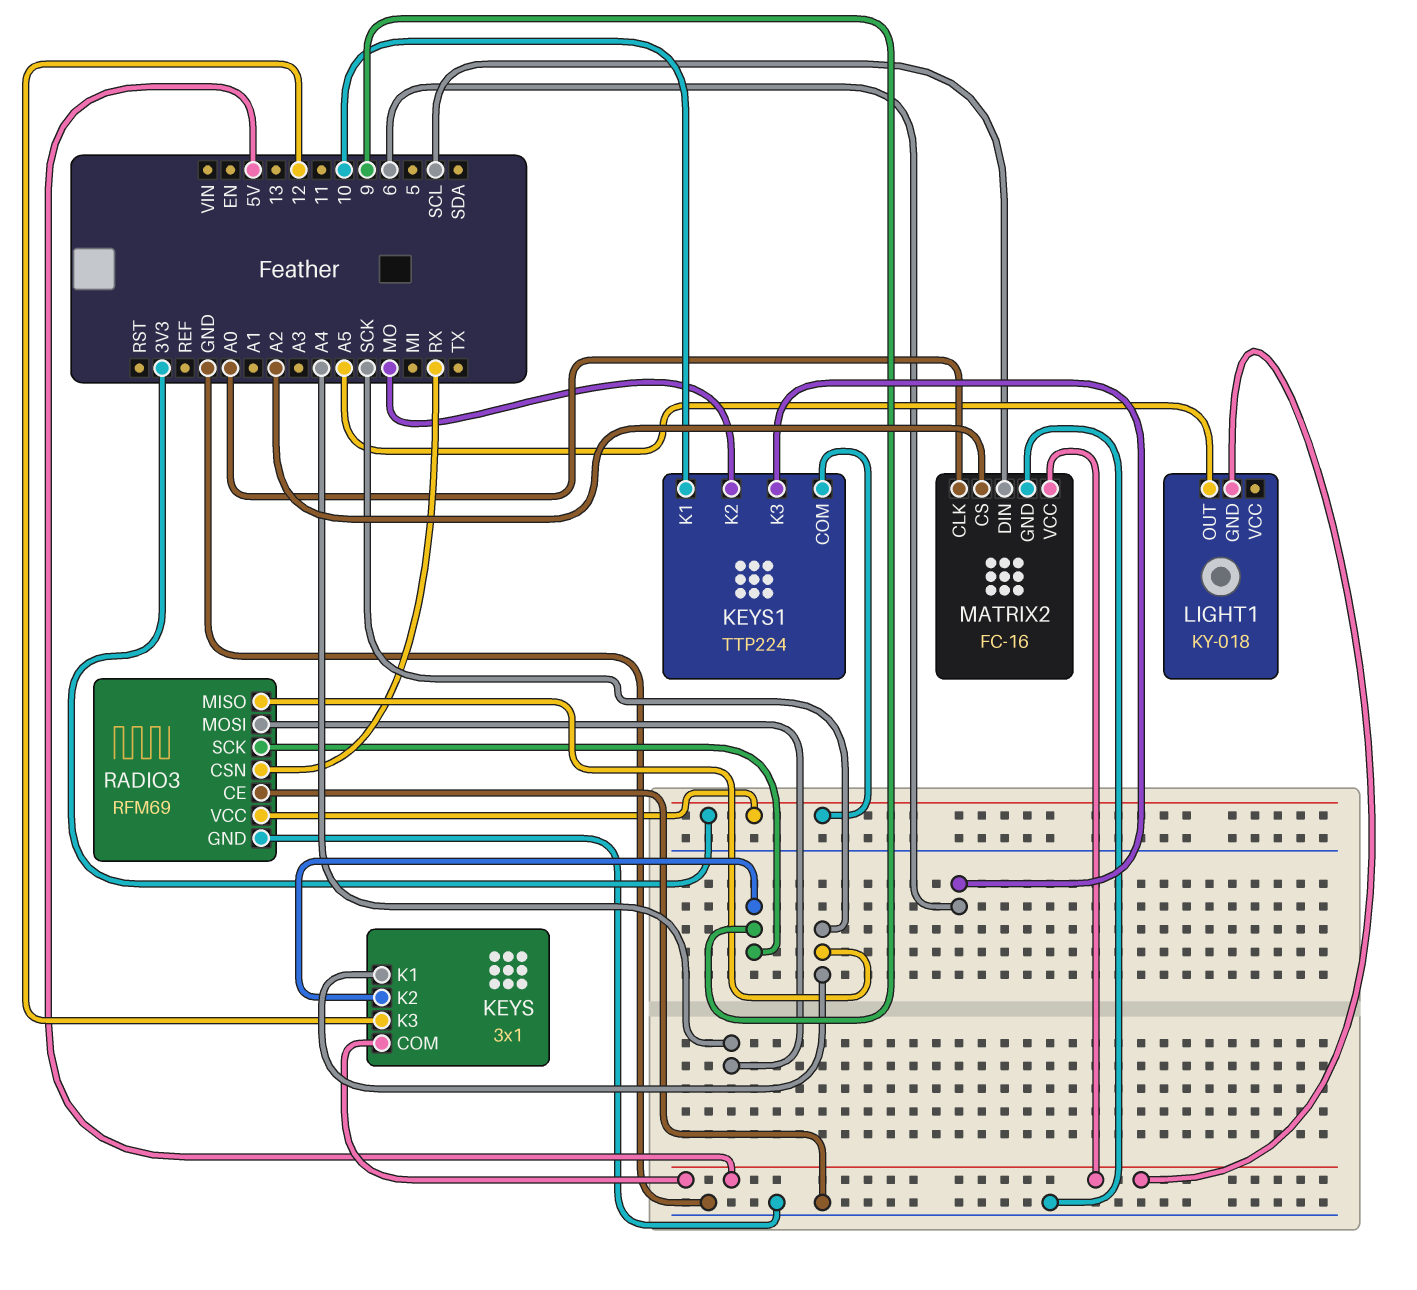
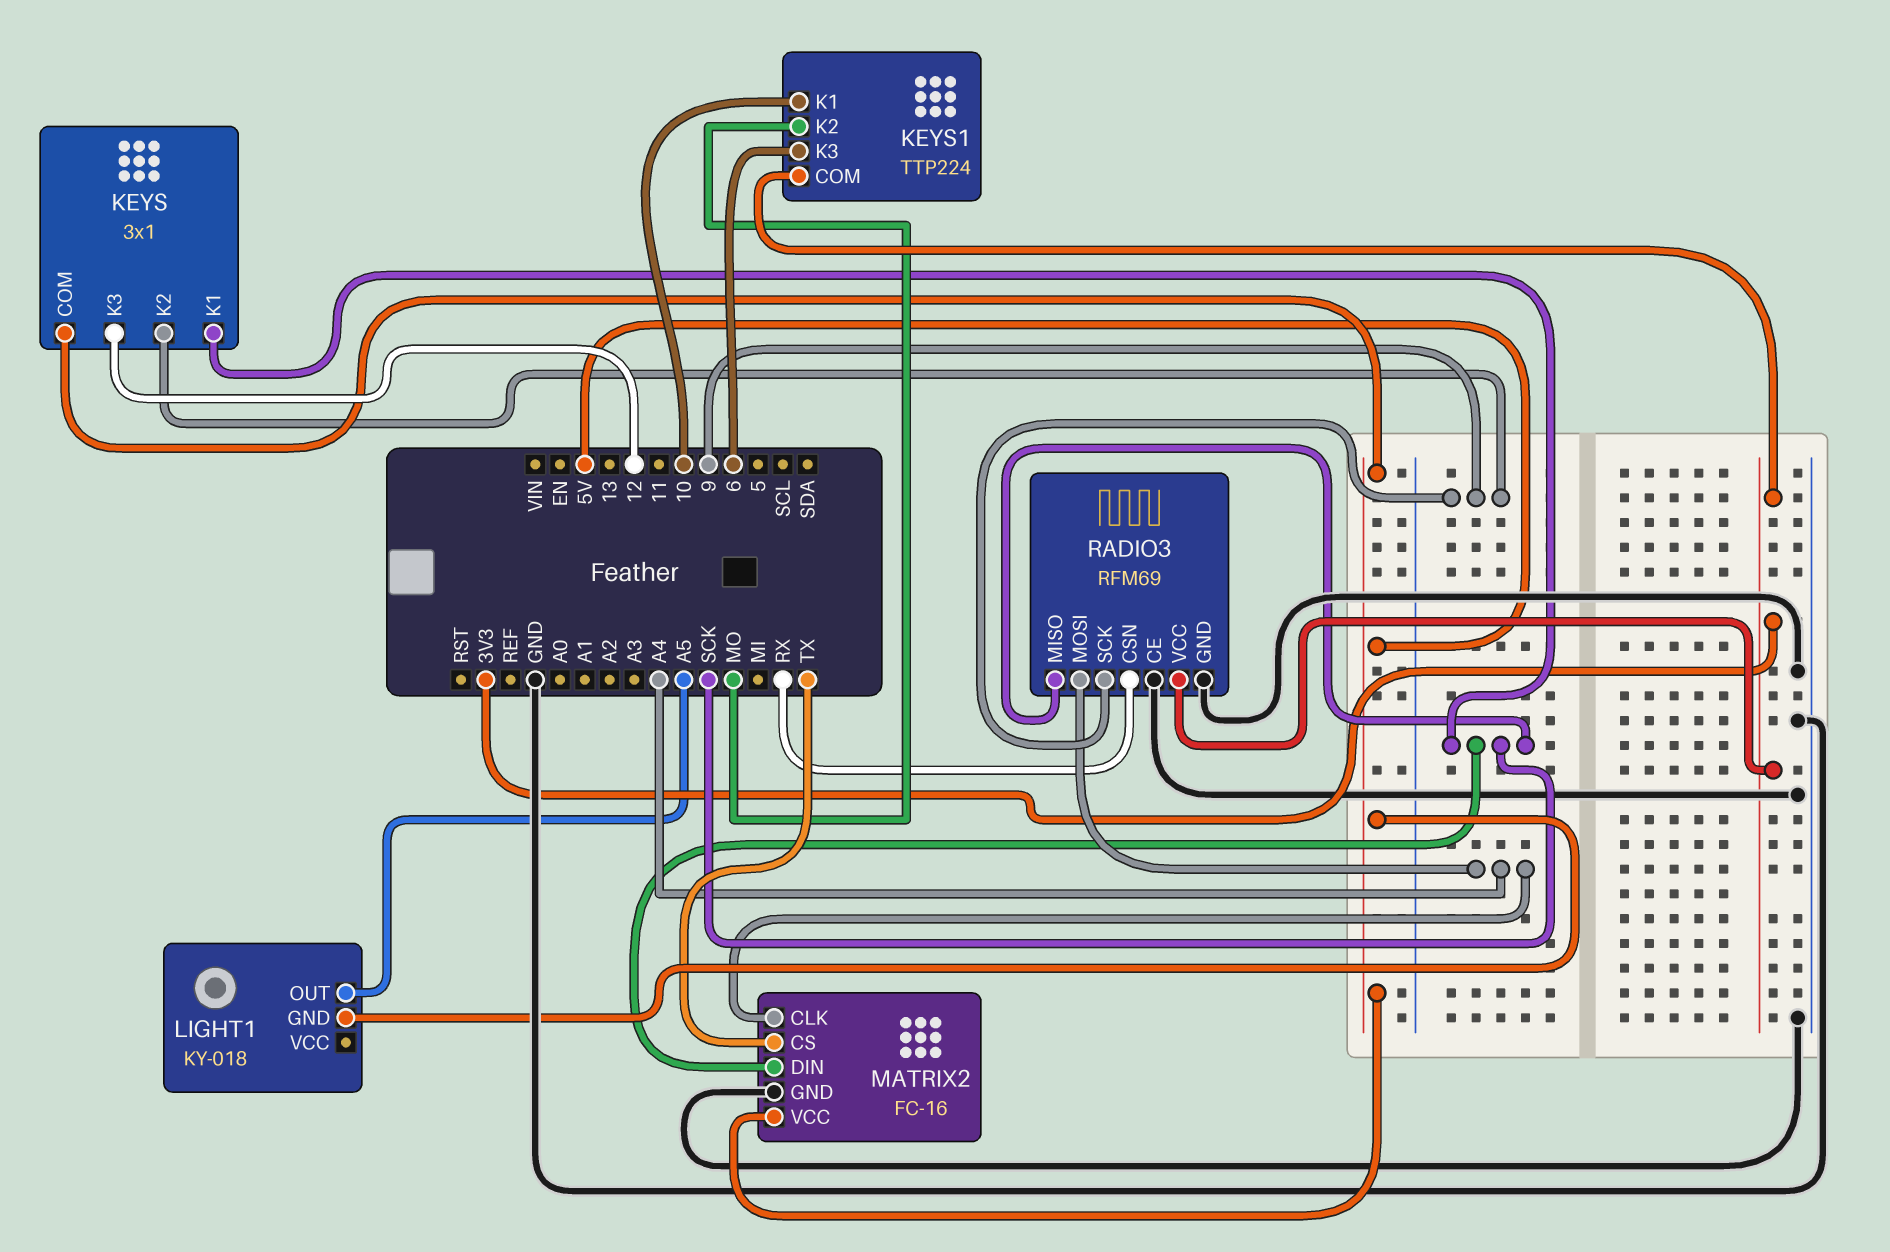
MATRIX2 pin CLK: A0 -> A4
MATRIX2 pin CS: A2 -> TX
MATRIX2 pin DIN: SCL -> SCK

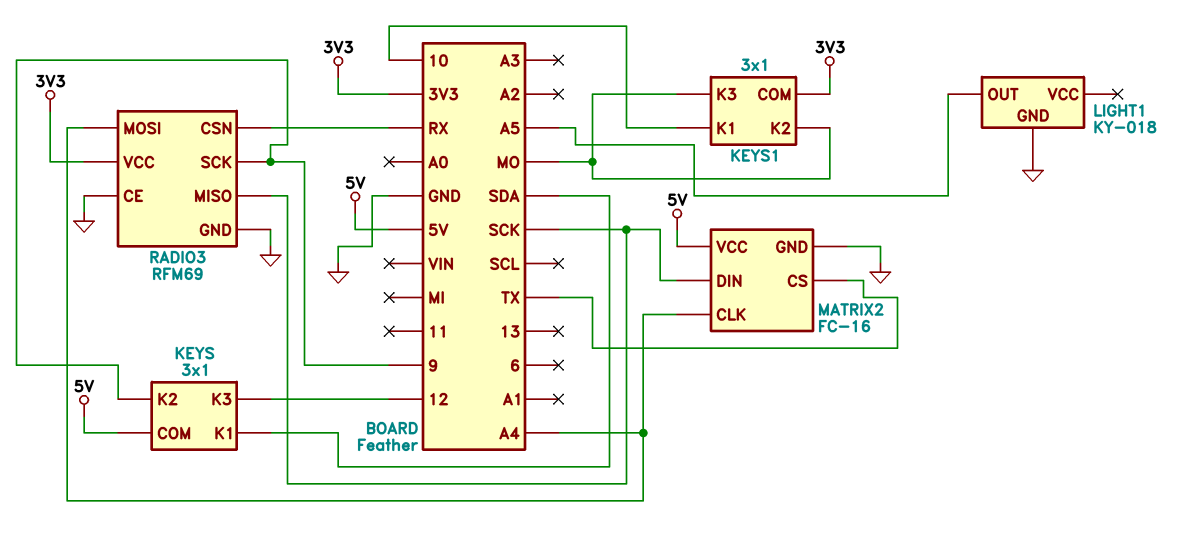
KEYS pin K1: SCK -> SDA
KEYS1: TTP224 -> 3x1
KEYS1 pin K3: 6 -> MO
LIGHT1 pin GND: 5V -> GND

